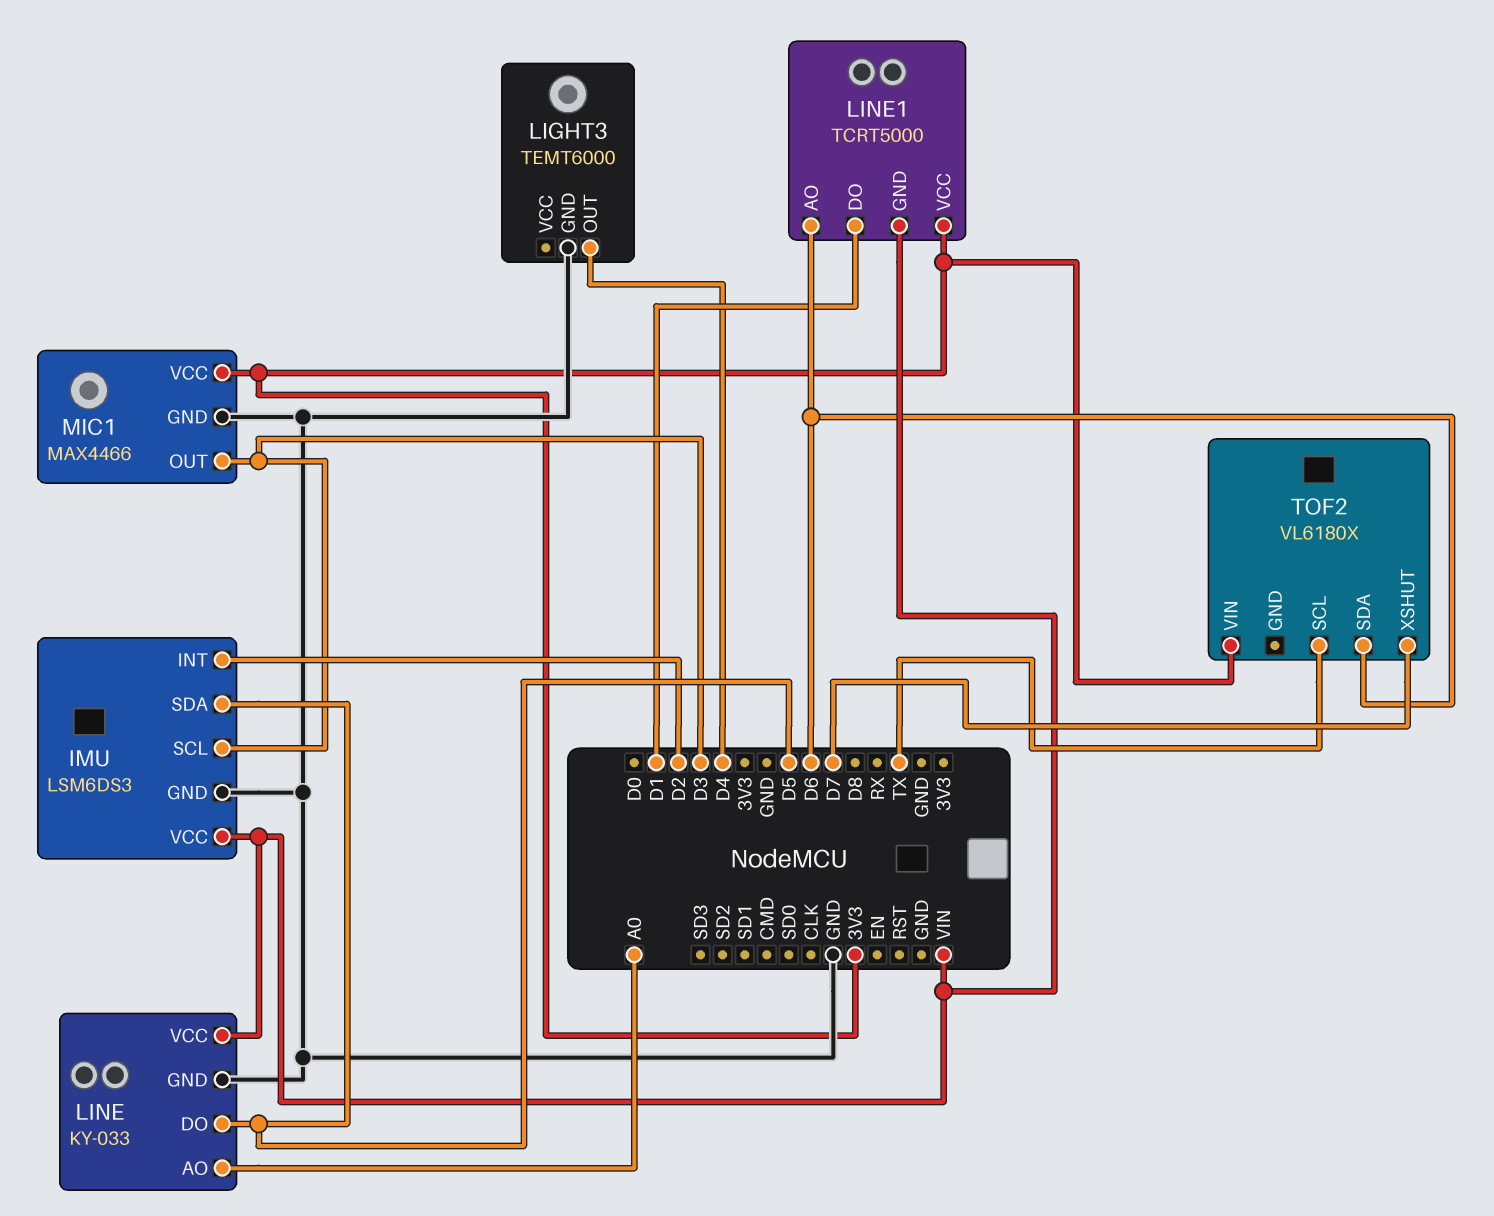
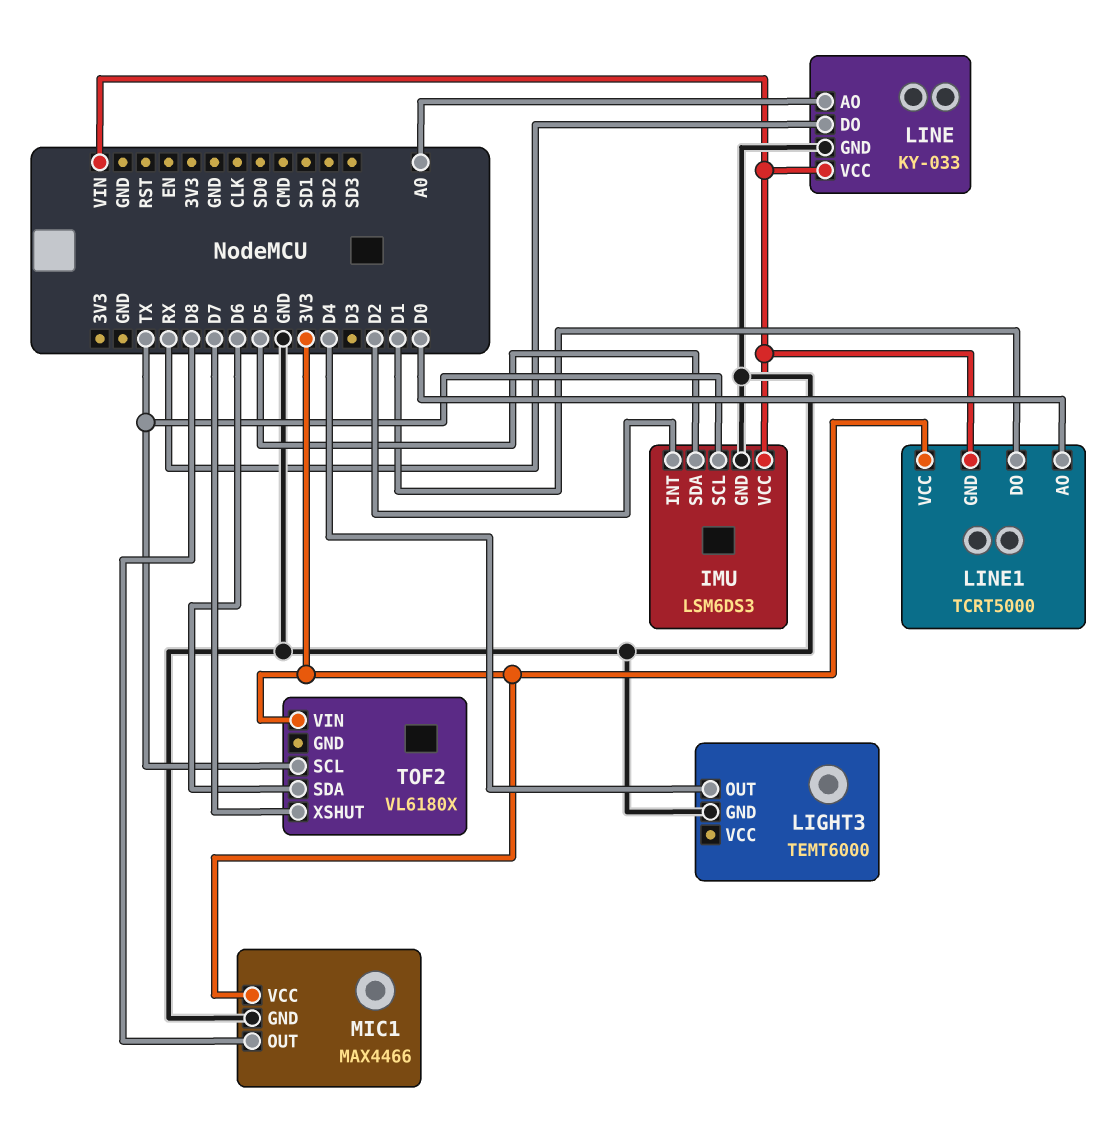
IMU pin SCL: D3 -> TX
LINE pin DO: D5 -> RX
LINE1 pin AO: D6 -> D0
MIC1 pin OUT: D3 -> D8

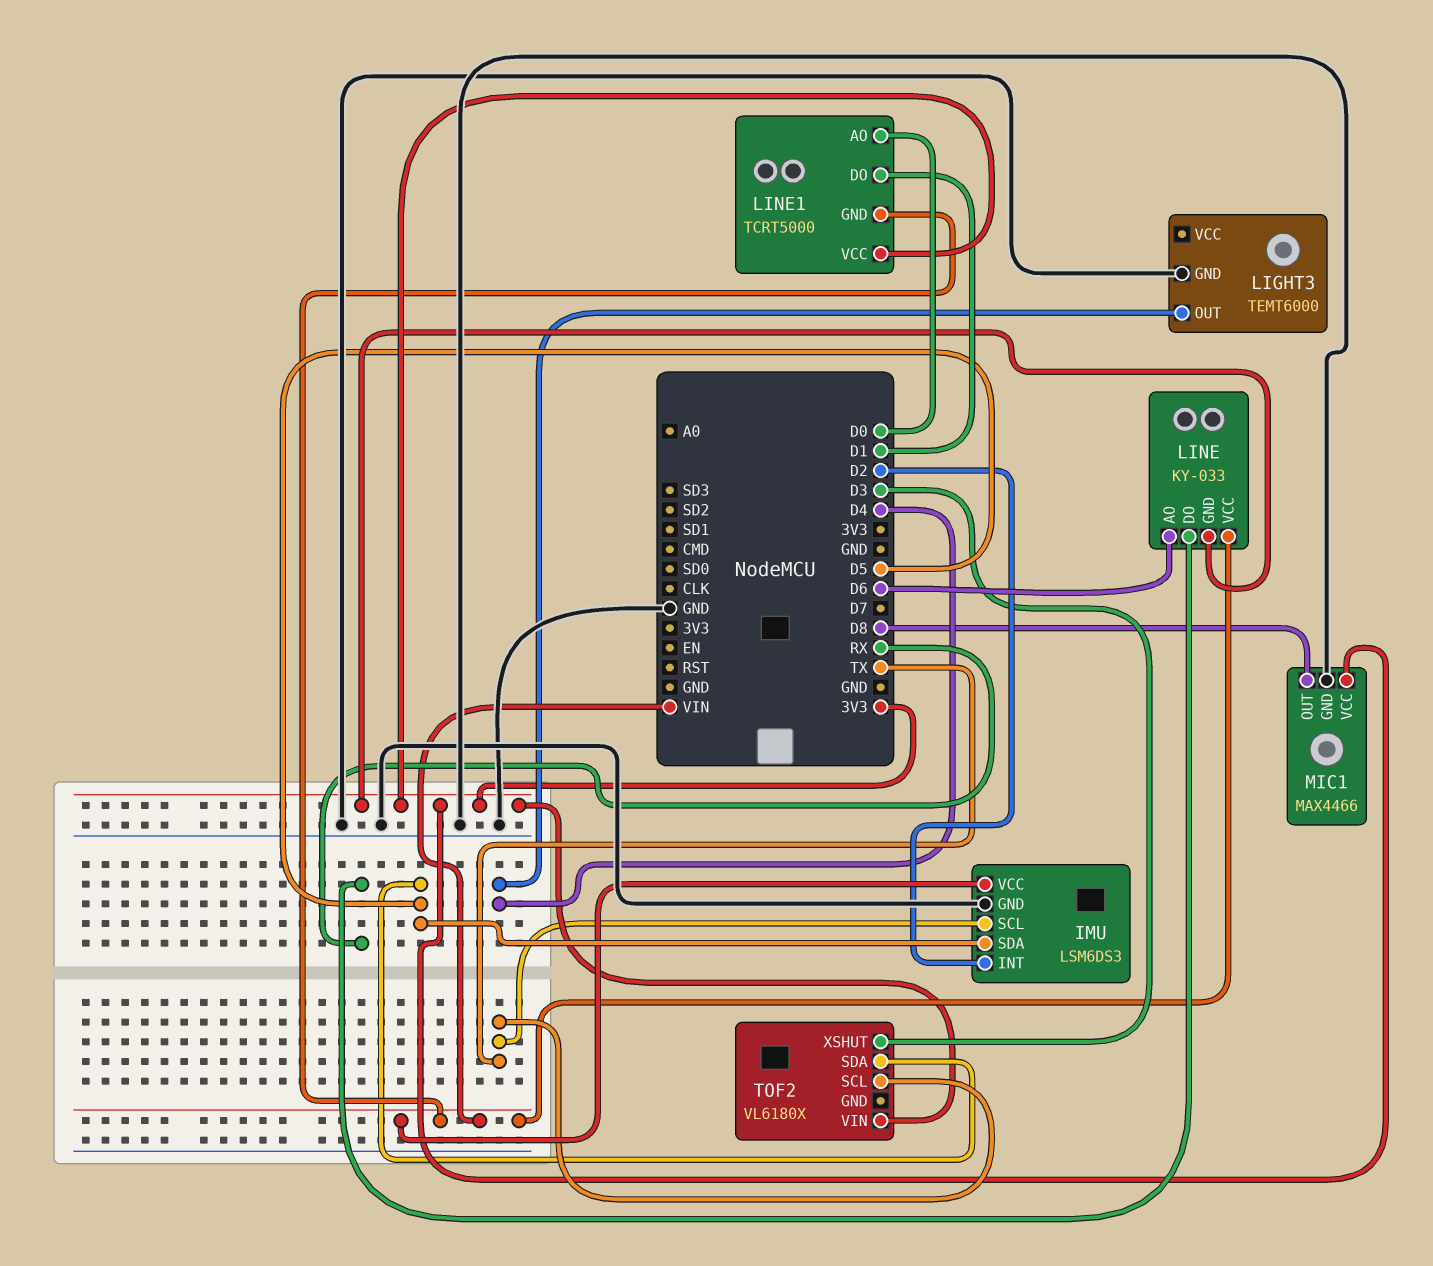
LINE pin AO: A0 -> D6
LINE pin GND: GND -> 3V3
TOF2 pin SDA: D6 -> D5
TOF2 pin XSHUT: D7 -> D3

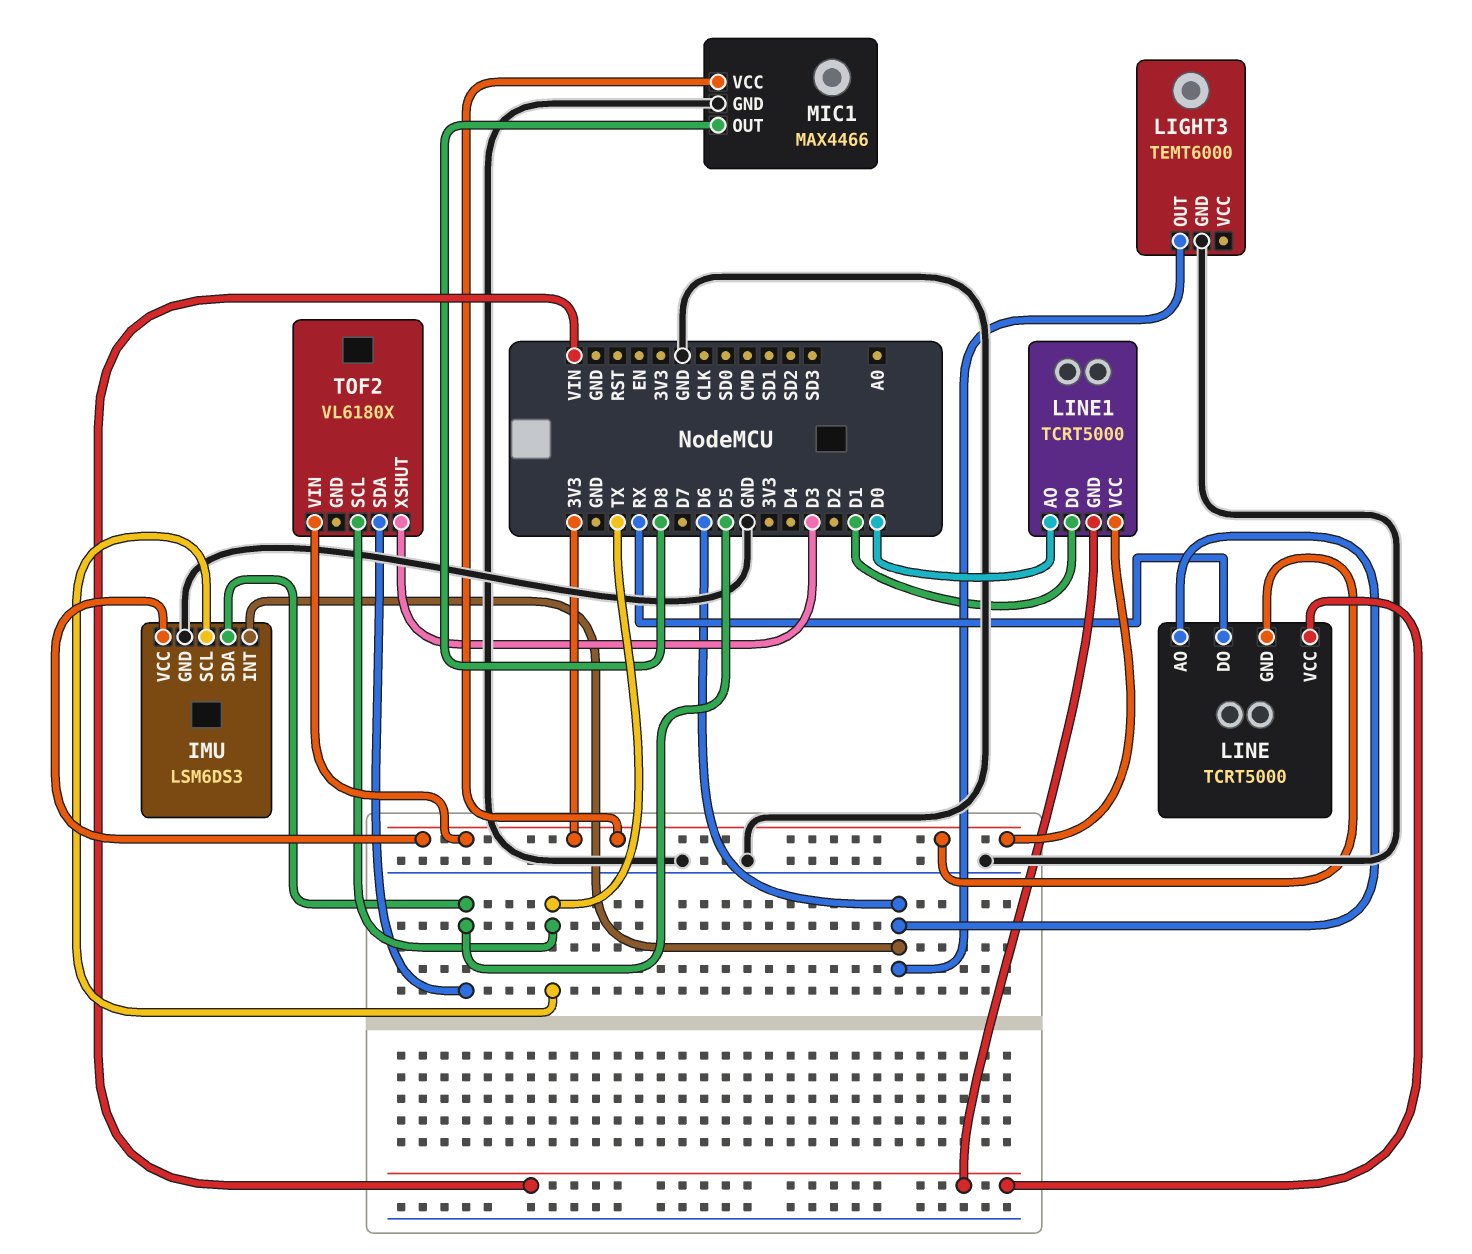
IMU pin INT: D2 -> D6
IMU pin VCC: VIN -> 3V3
LIGHT3 pin OUT: D4 -> D6
LINE: KY-033 -> TCRT5000

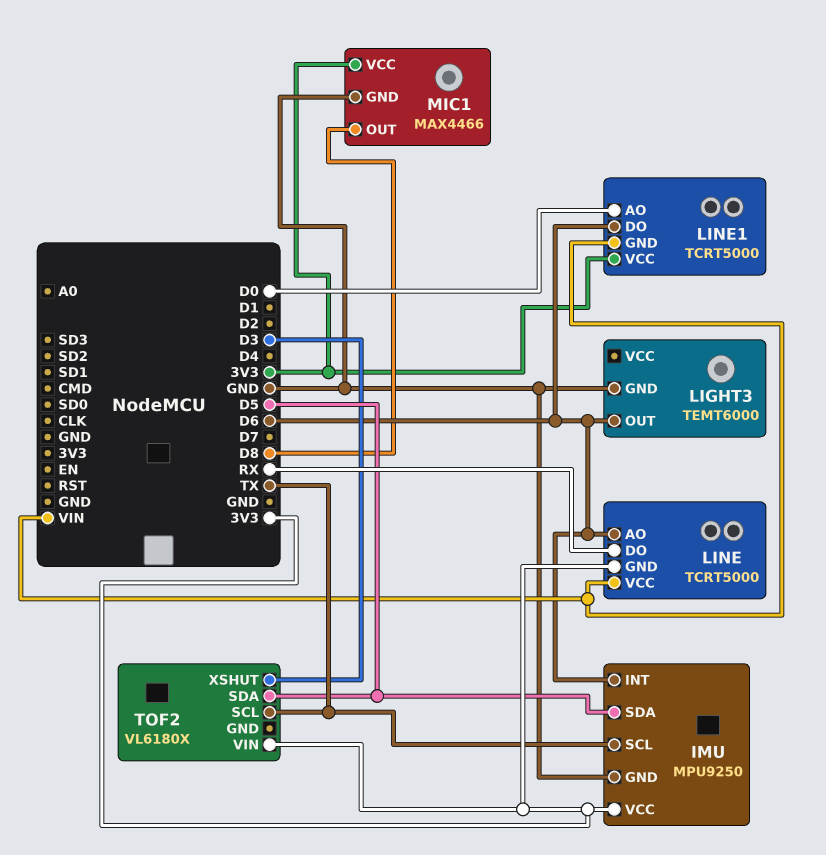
IMU: LSM6DS3 -> MPU9250
LINE1 pin DO: D1 -> D6

